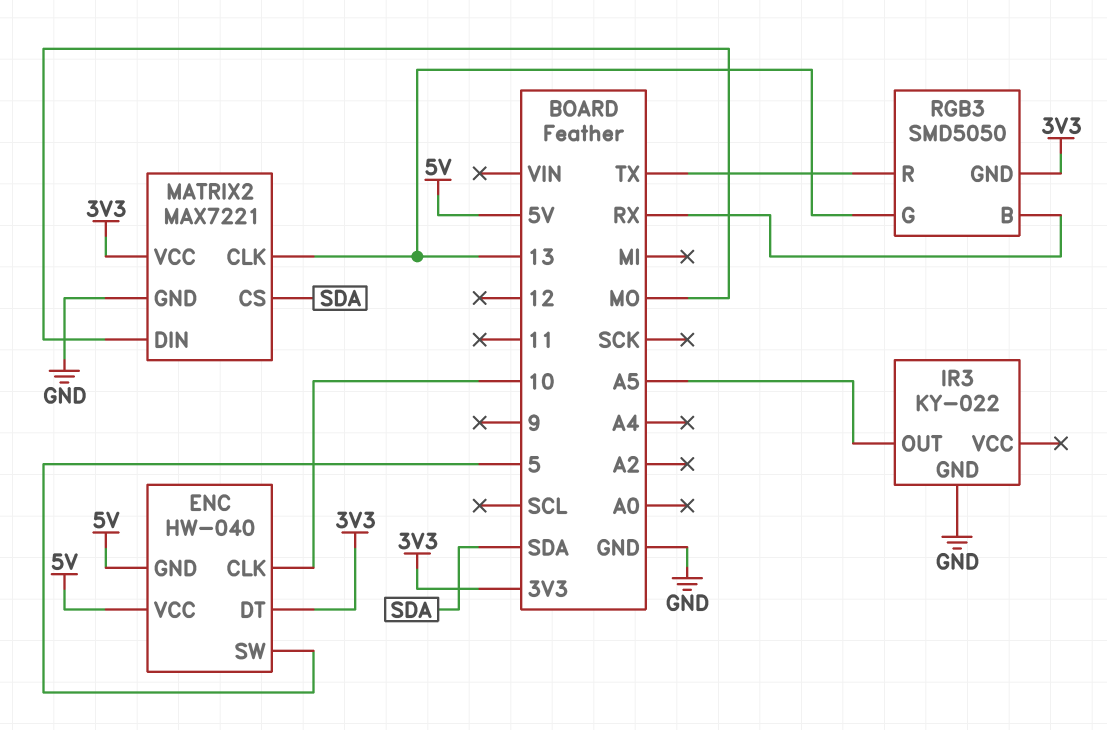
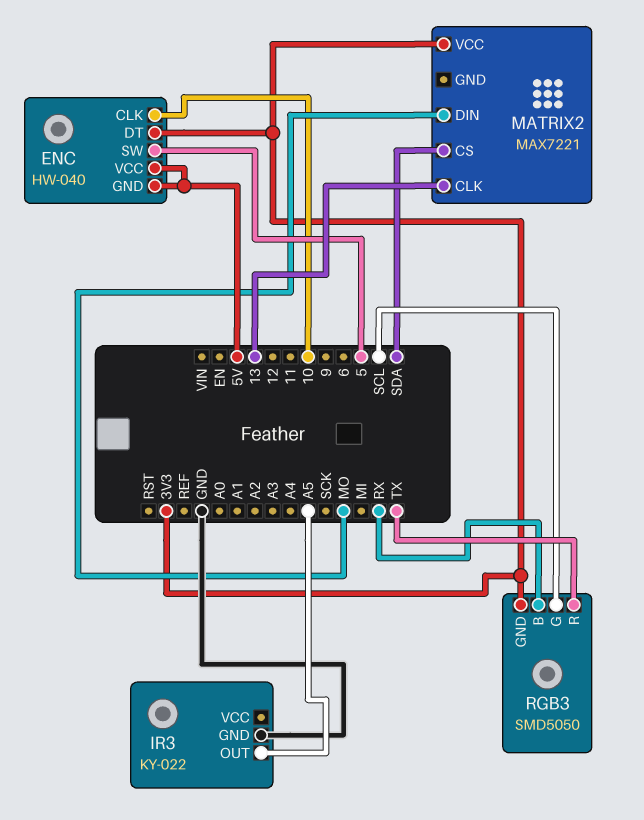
MATRIX2 pin GND: GND -> none
RGB3 pin G: 13 -> SCL

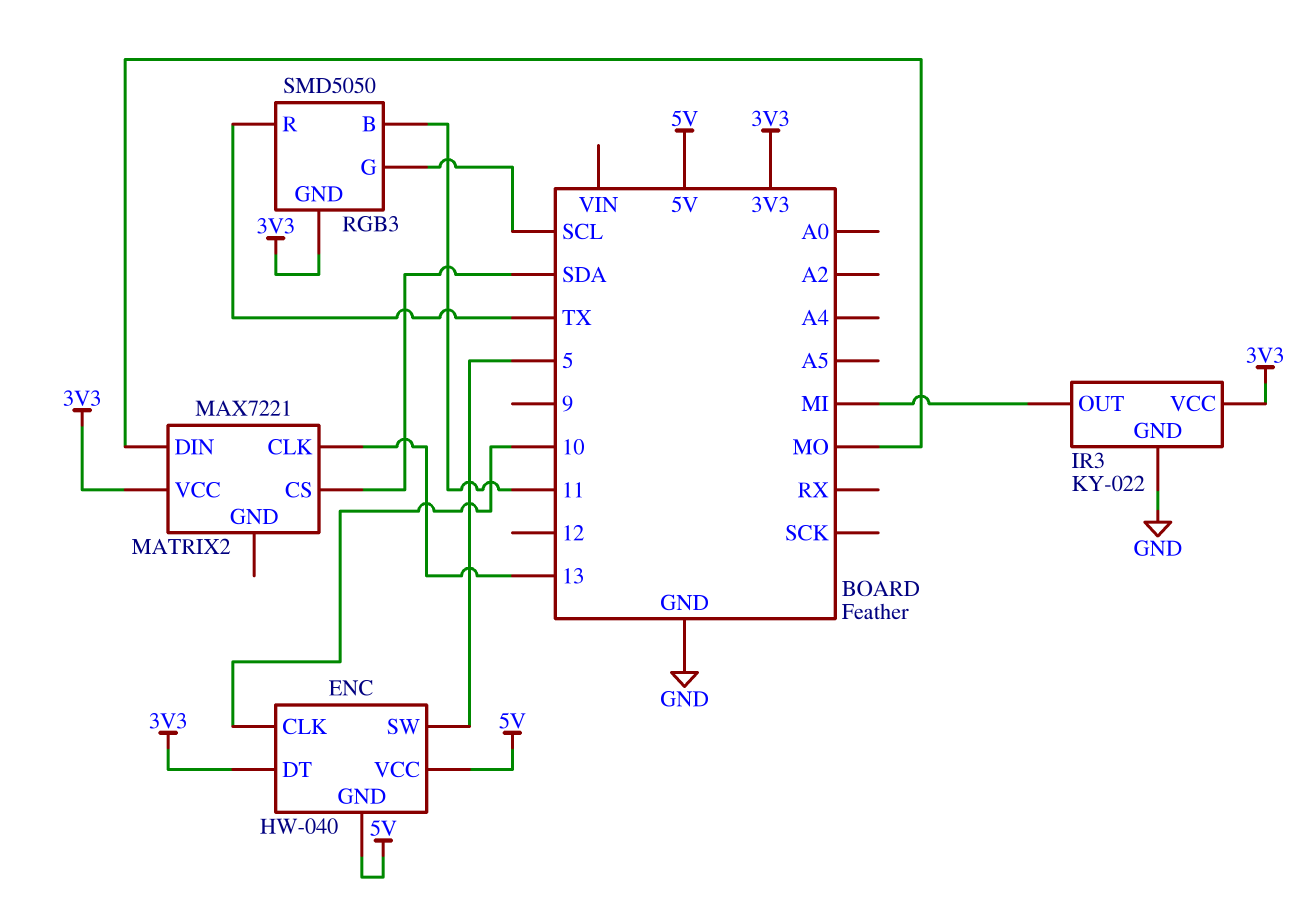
IR3 pin OUT: A5 -> MI
IR3 pin VCC: none -> 3V3
RGB3 pin B: RX -> 11

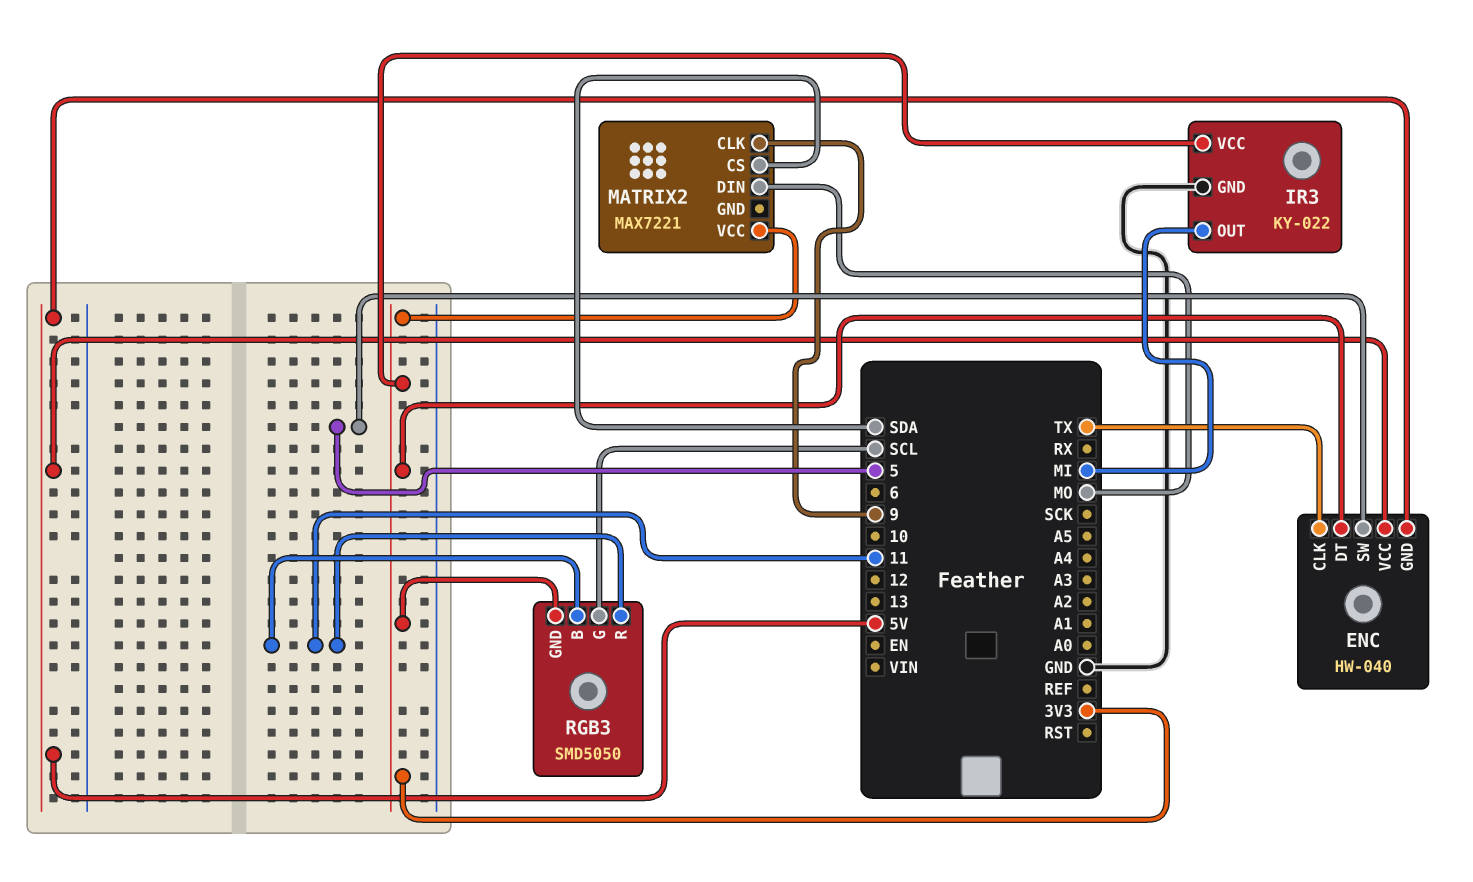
ENC pin CLK: 10 -> TX
MATRIX2 pin CLK: 13 -> 9
RGB3 pin R: TX -> 11

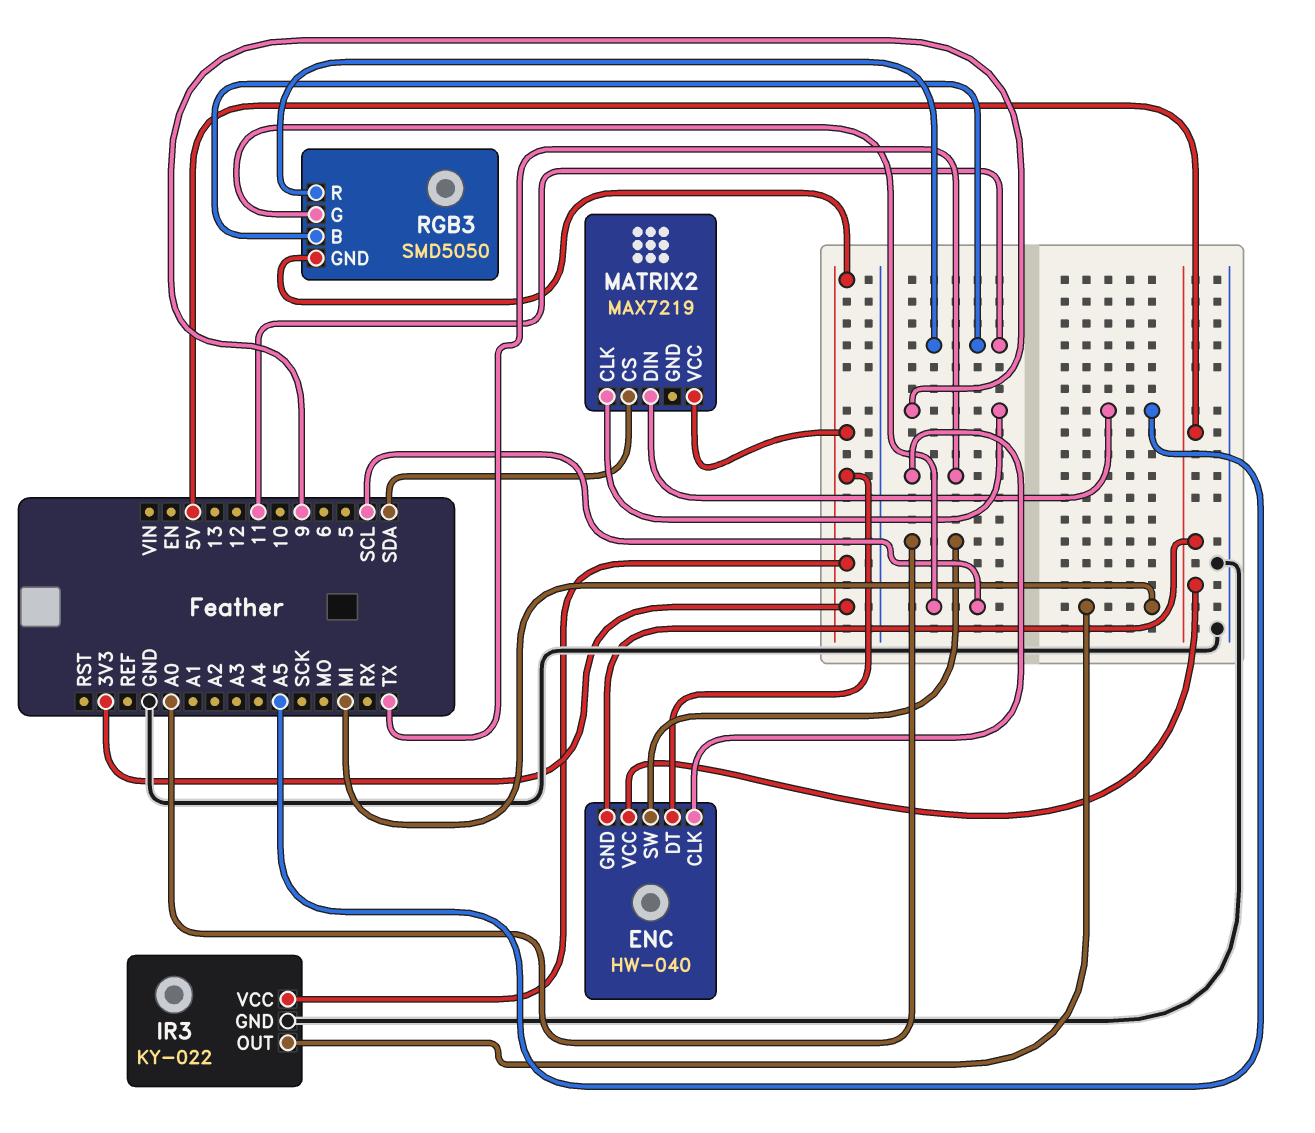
ENC pin SW: 5 -> A0
MATRIX2: MAX7221 -> MAX7219
MATRIX2 pin DIN: MO -> A5

